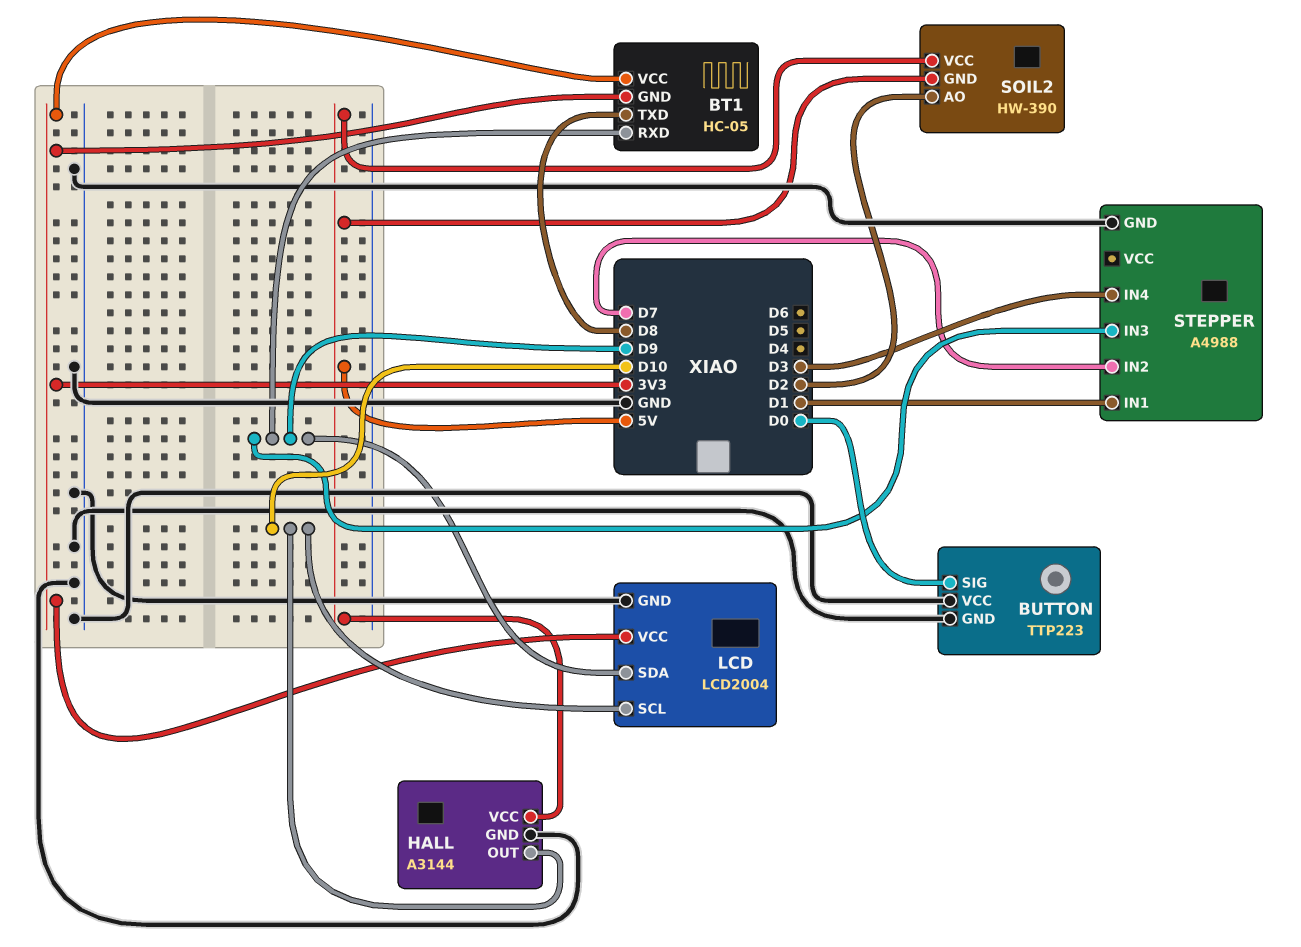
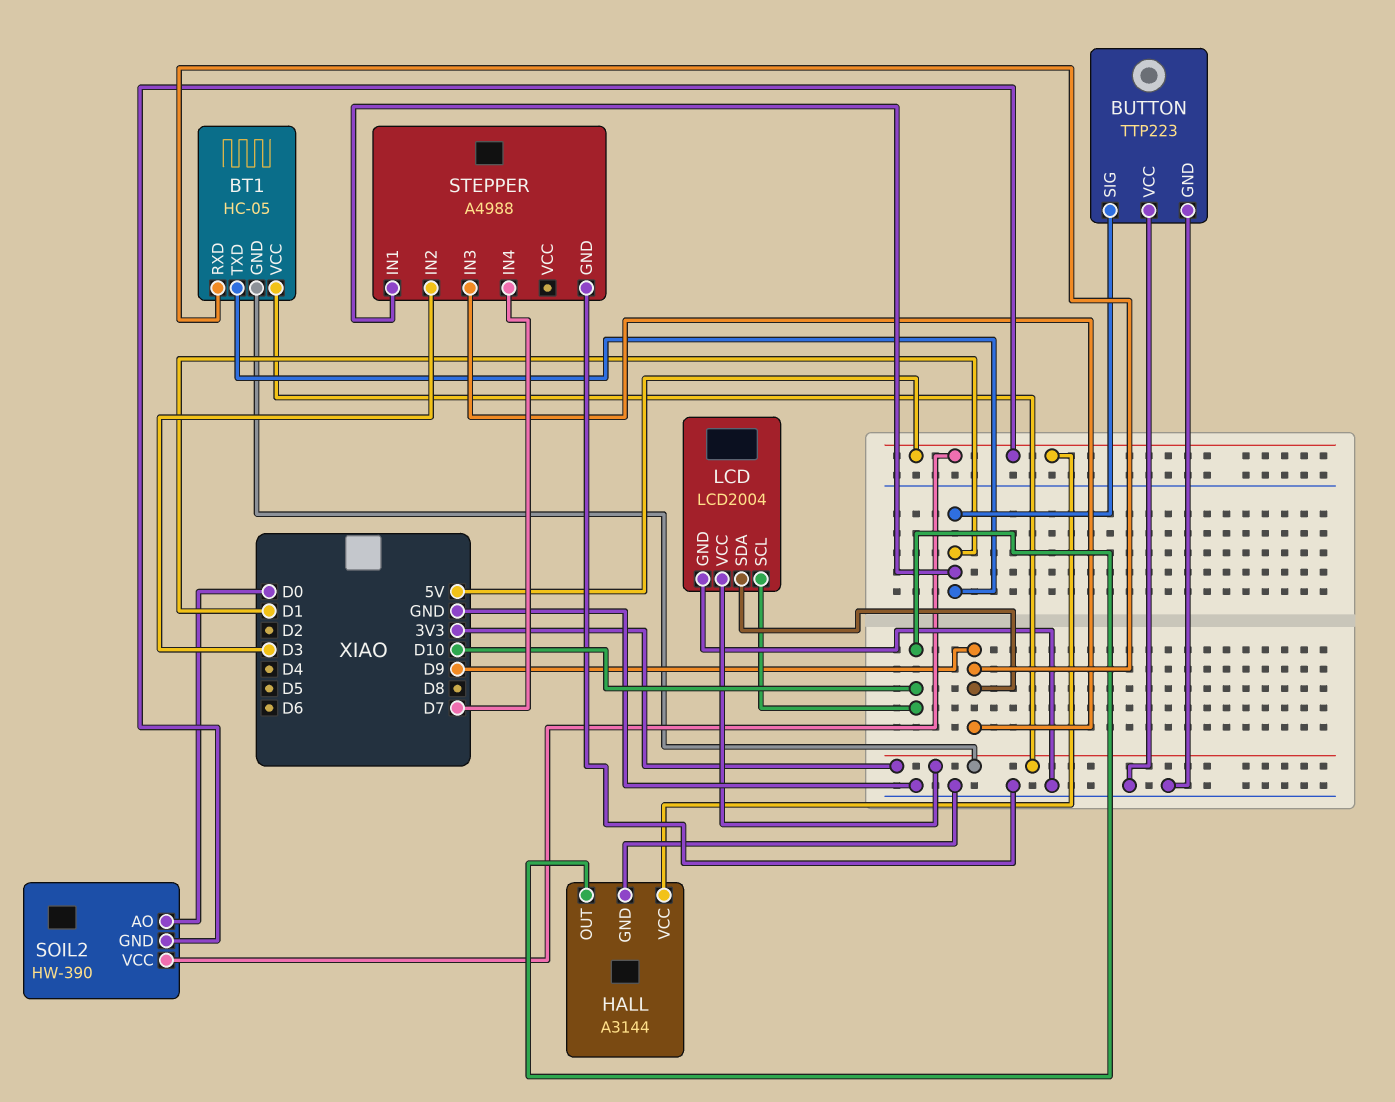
BT1 pin TXD: D8 -> D1
BUTTON pin SIG: D0 -> D1
SOIL2 pin AO: D2 -> D0
STEPPER pin IN2: D7 -> D3
STEPPER pin IN4: D3 -> D7

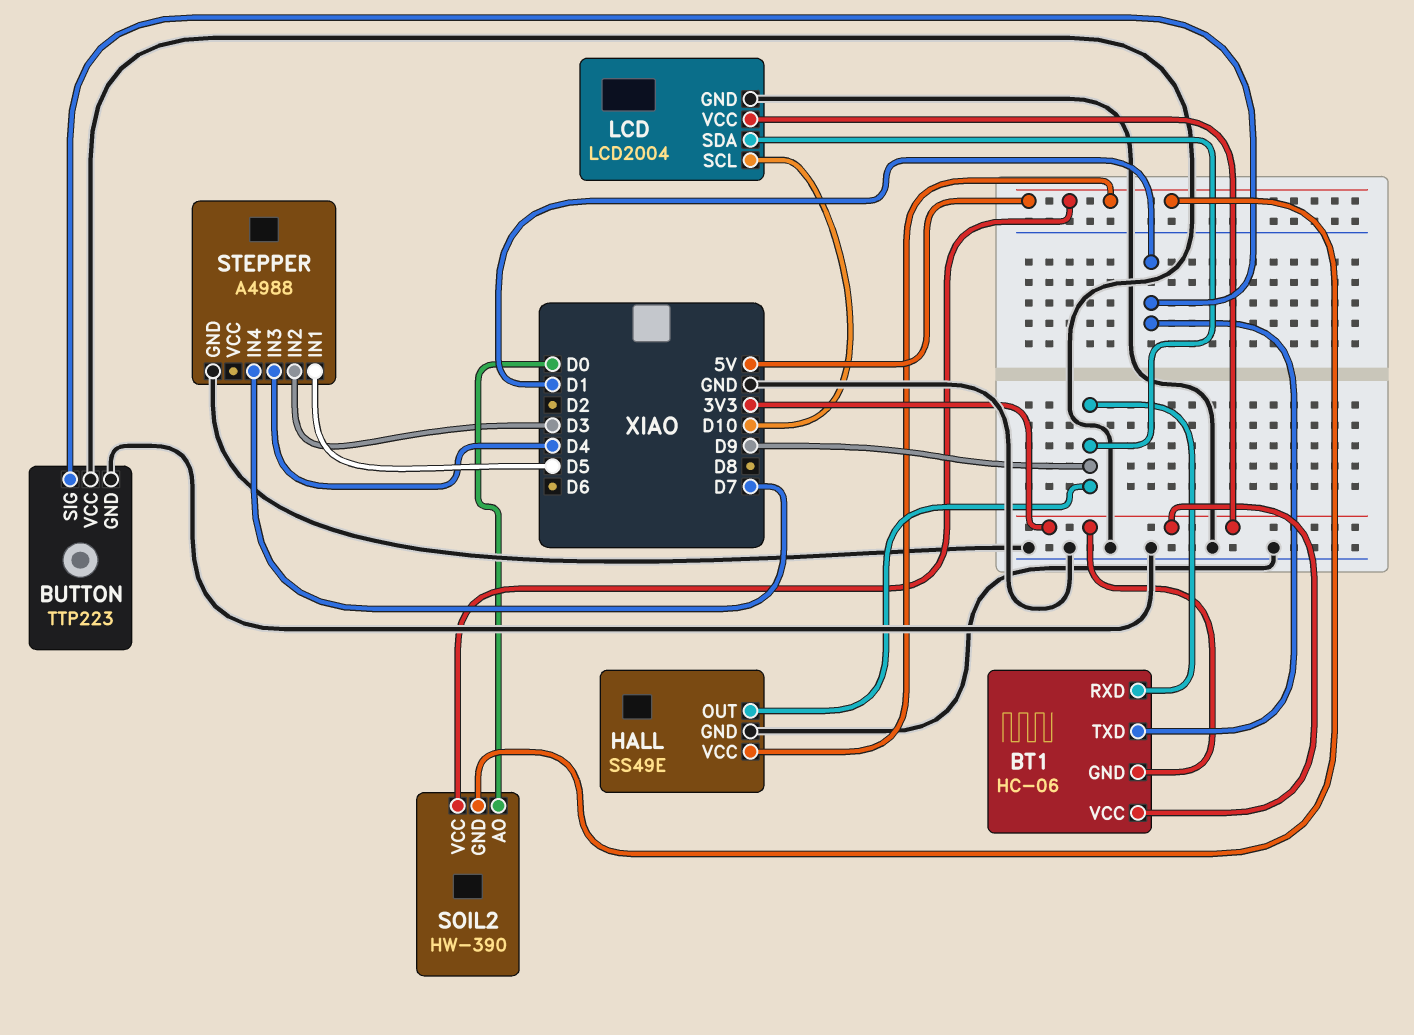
BT1: HC-05 -> HC-06
HALL: A3144 -> SS49E
HALL pin OUT: D10 -> D9
STEPPER pin IN1: D1 -> D5
STEPPER pin IN3: D9 -> D4

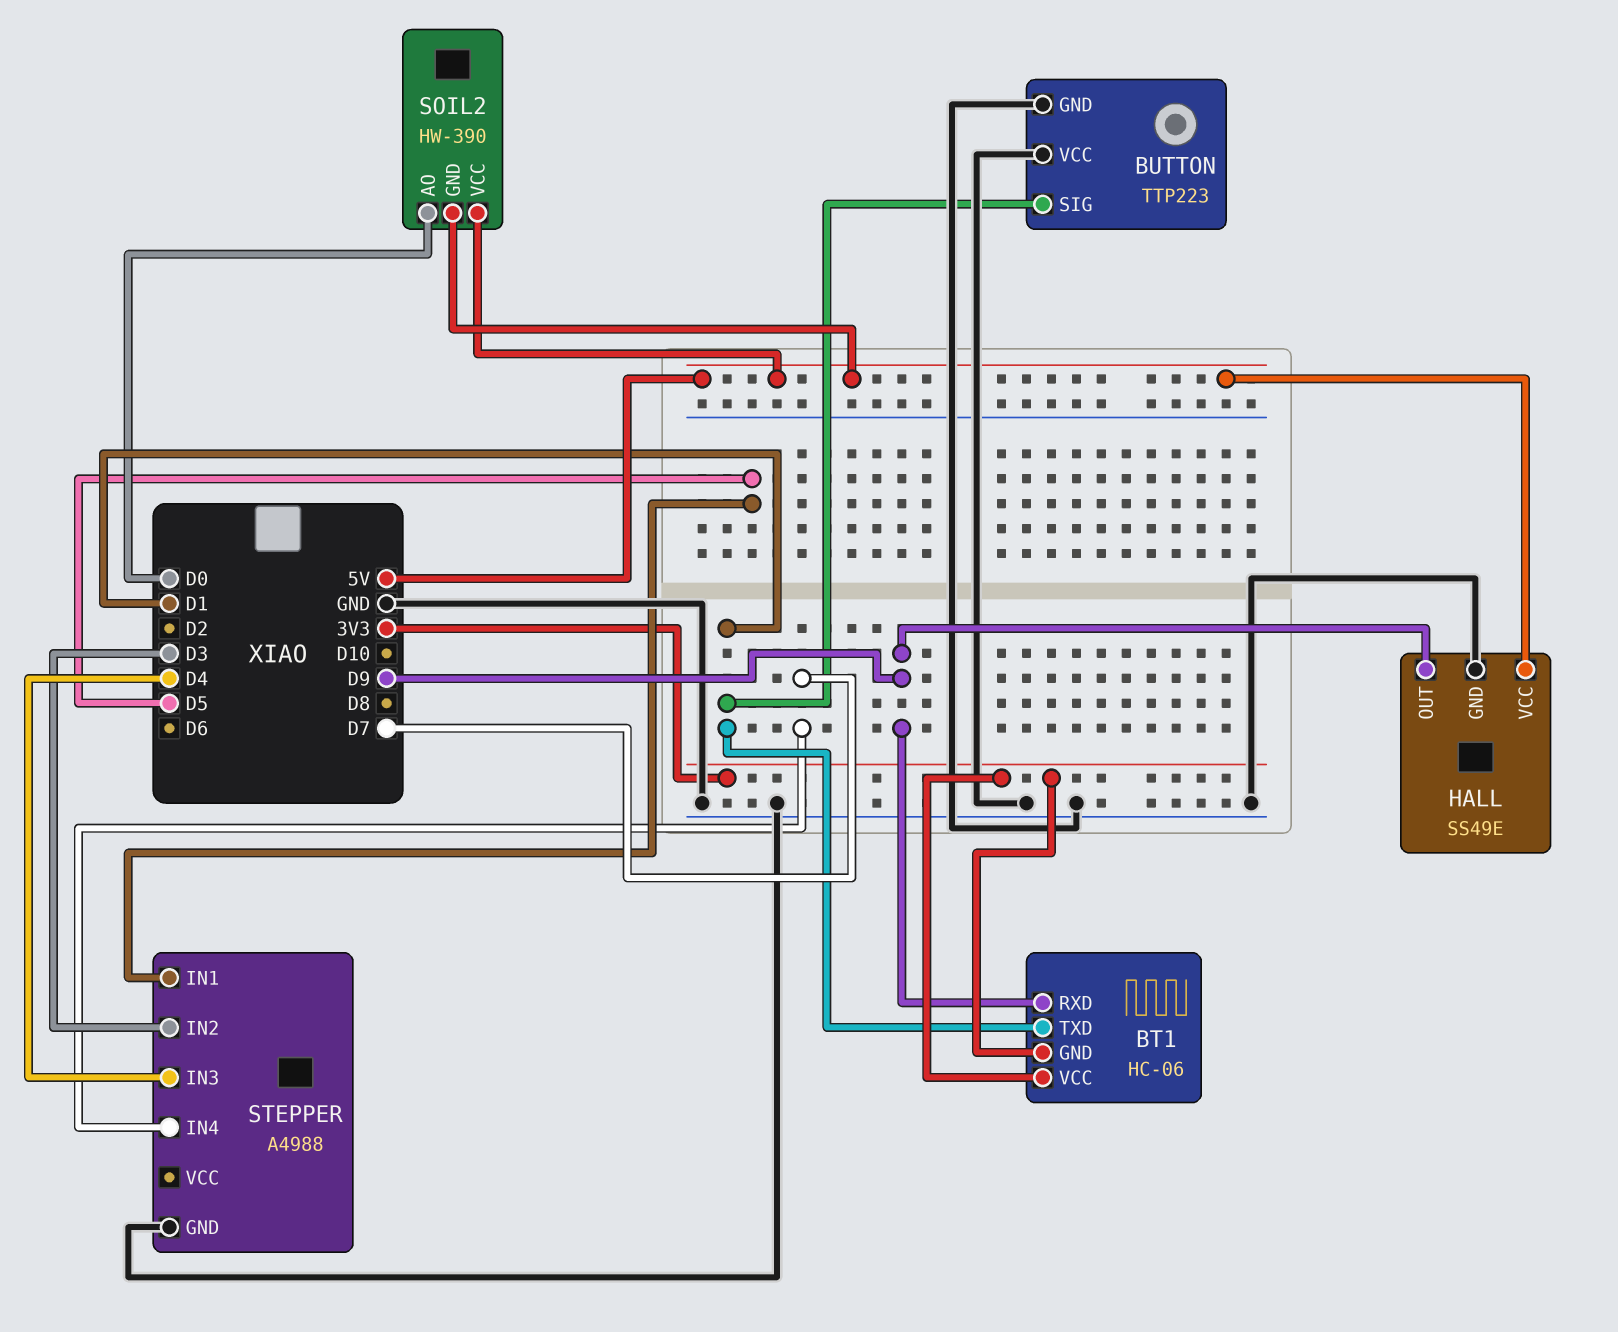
LCD: LCD2004 -> none
LCD pin GND: GND -> none
LCD pin SCL: D10 -> none
LCD pin SDA: D9 -> none
LCD pin VCC: 3V3 -> none

